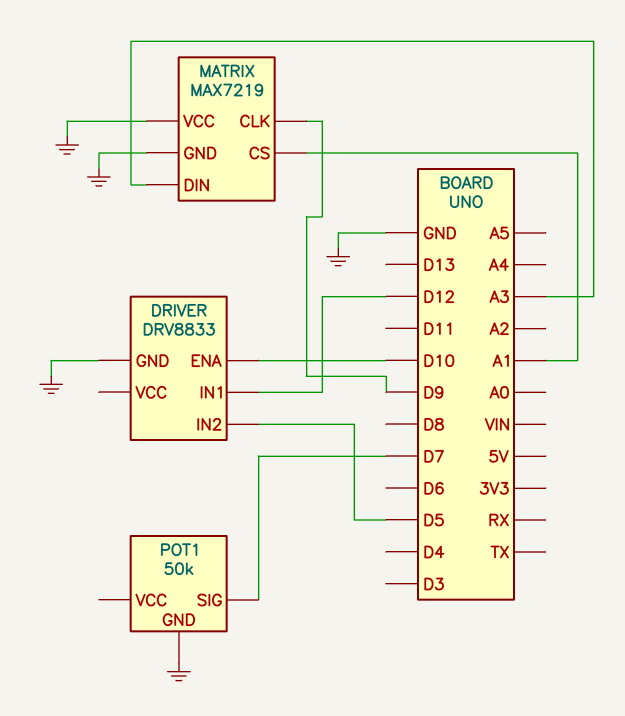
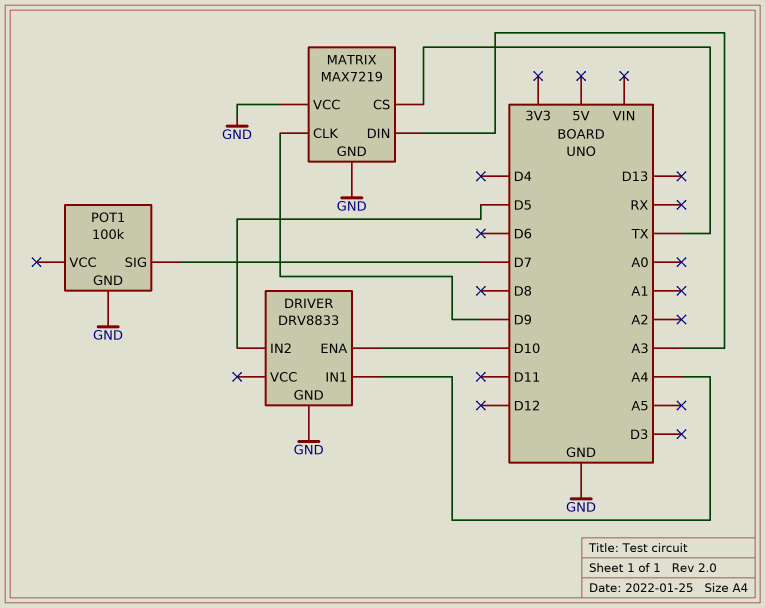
DRIVER pin IN1: D12 -> A4
MATRIX pin CS: A1 -> TX
POT1: 50k -> 100k

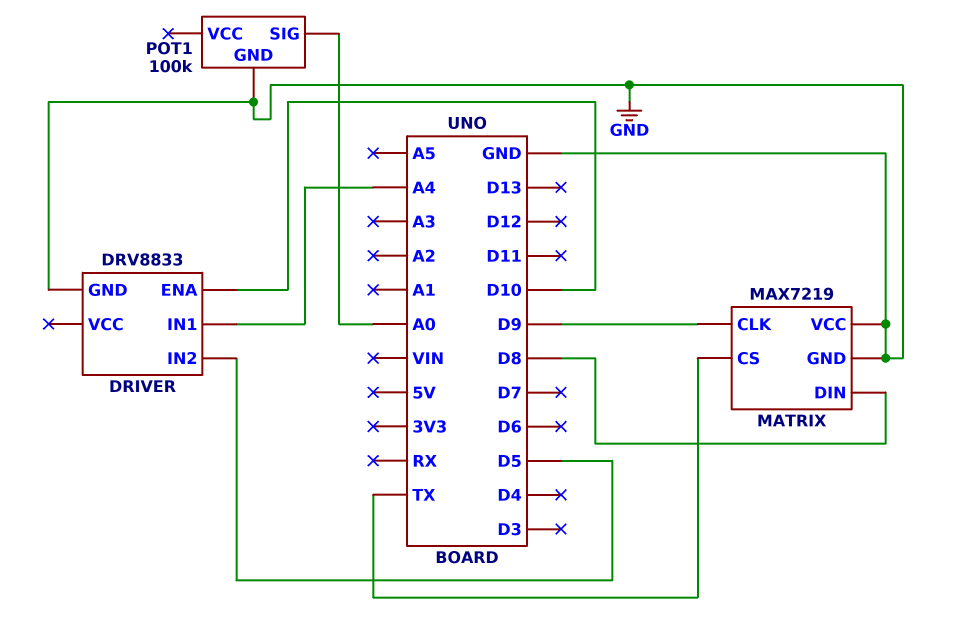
MATRIX pin DIN: A3 -> D8
POT1 pin SIG: D7 -> A0

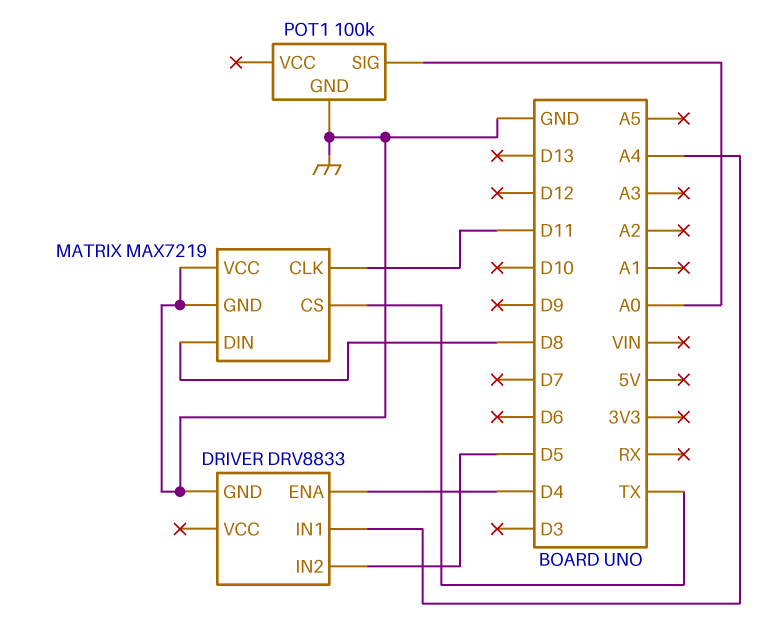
DRIVER pin ENA: D10 -> D4
MATRIX pin CLK: D9 -> D11

